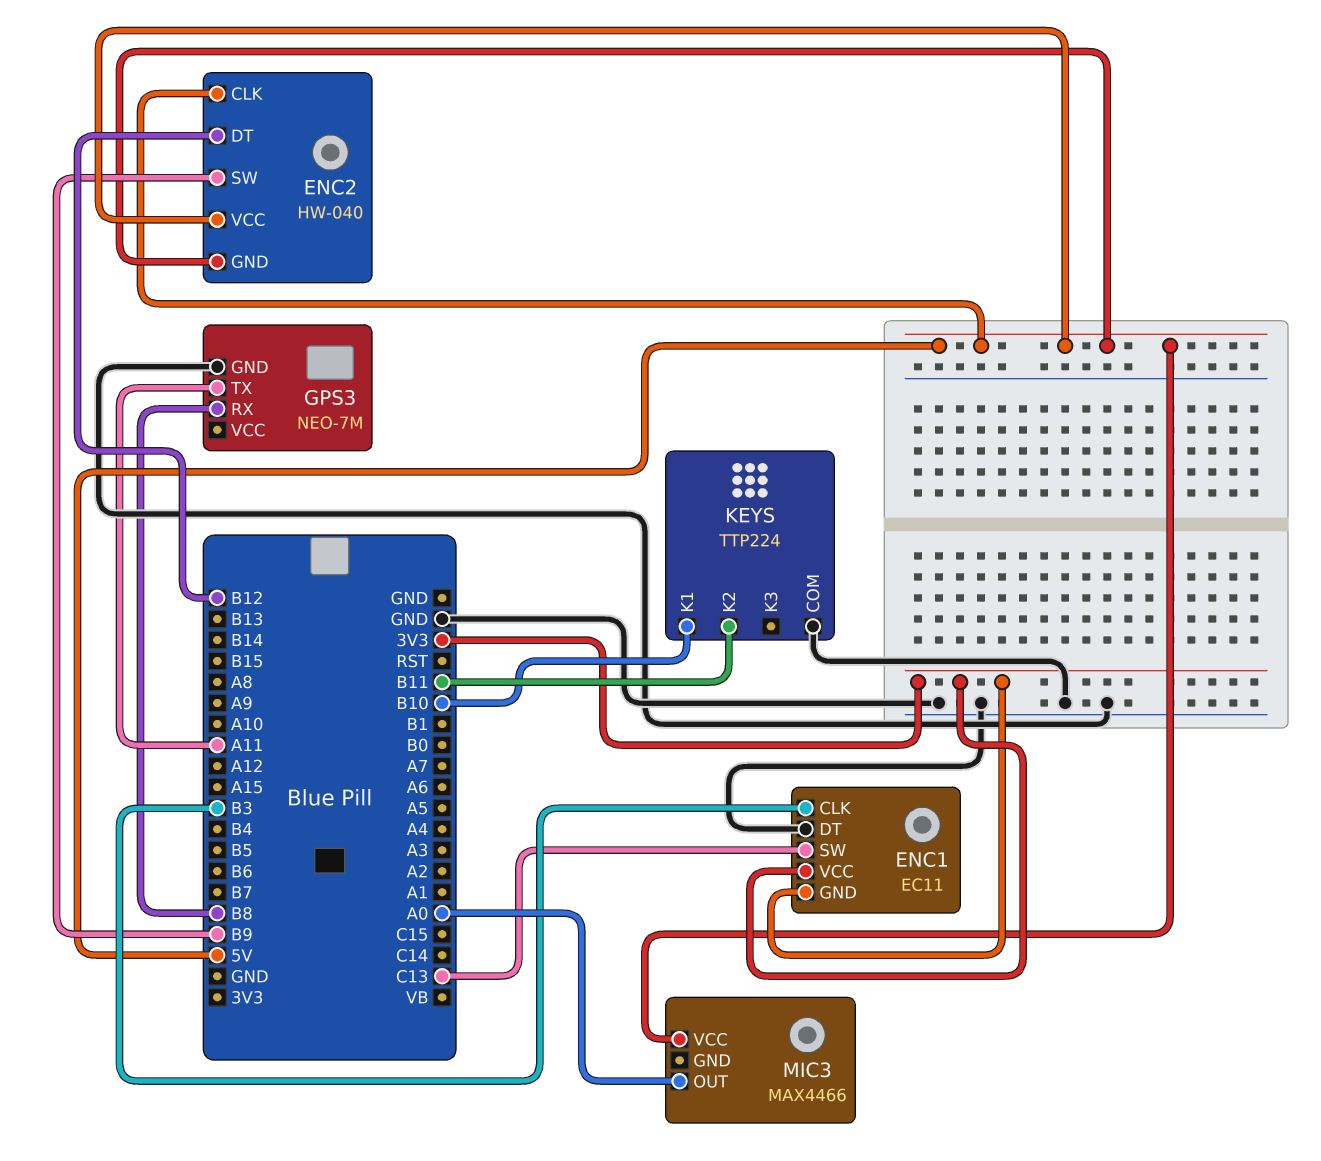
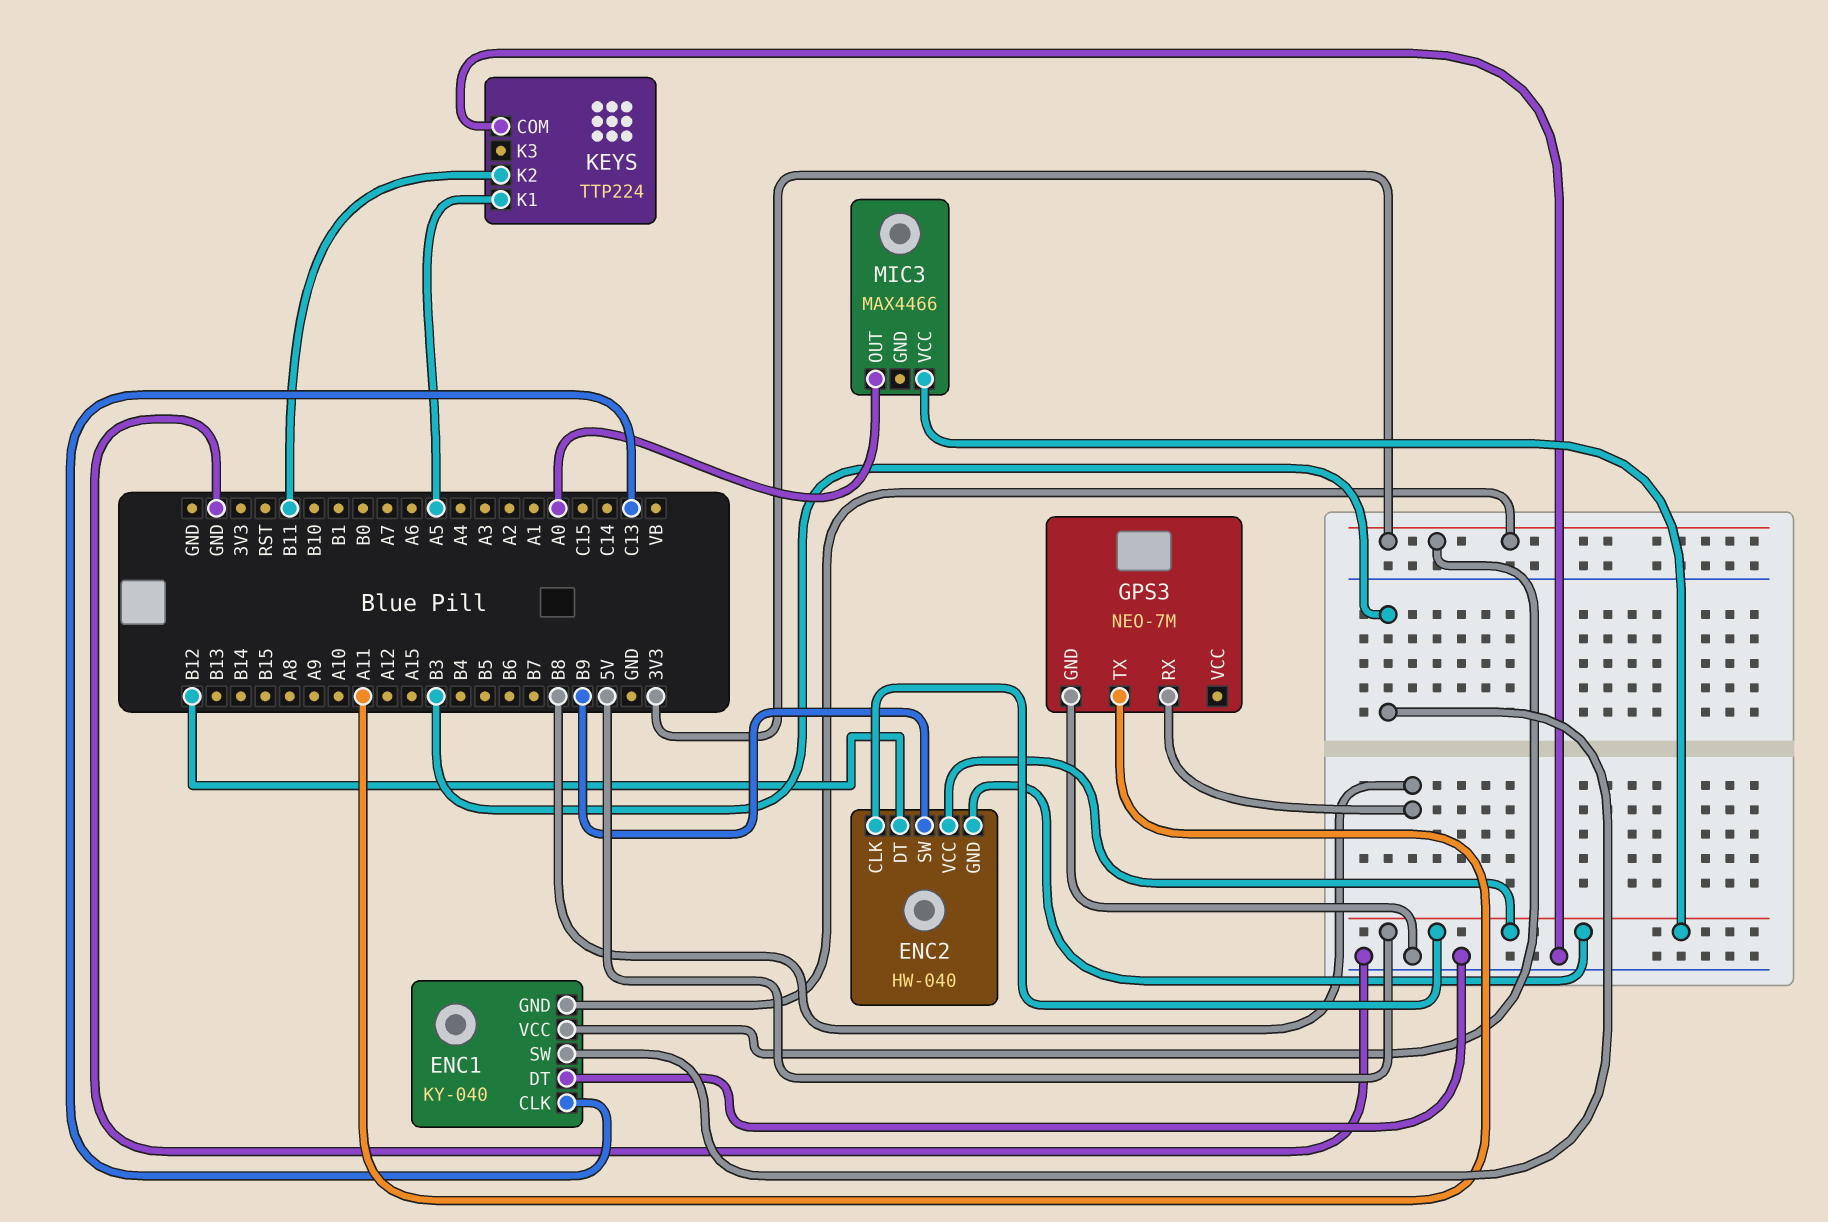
ENC1: EC11 -> KY-040
ENC1 pin CLK: B3 -> C13
ENC1 pin SW: C13 -> B3
KEYS pin K1: B10 -> A5

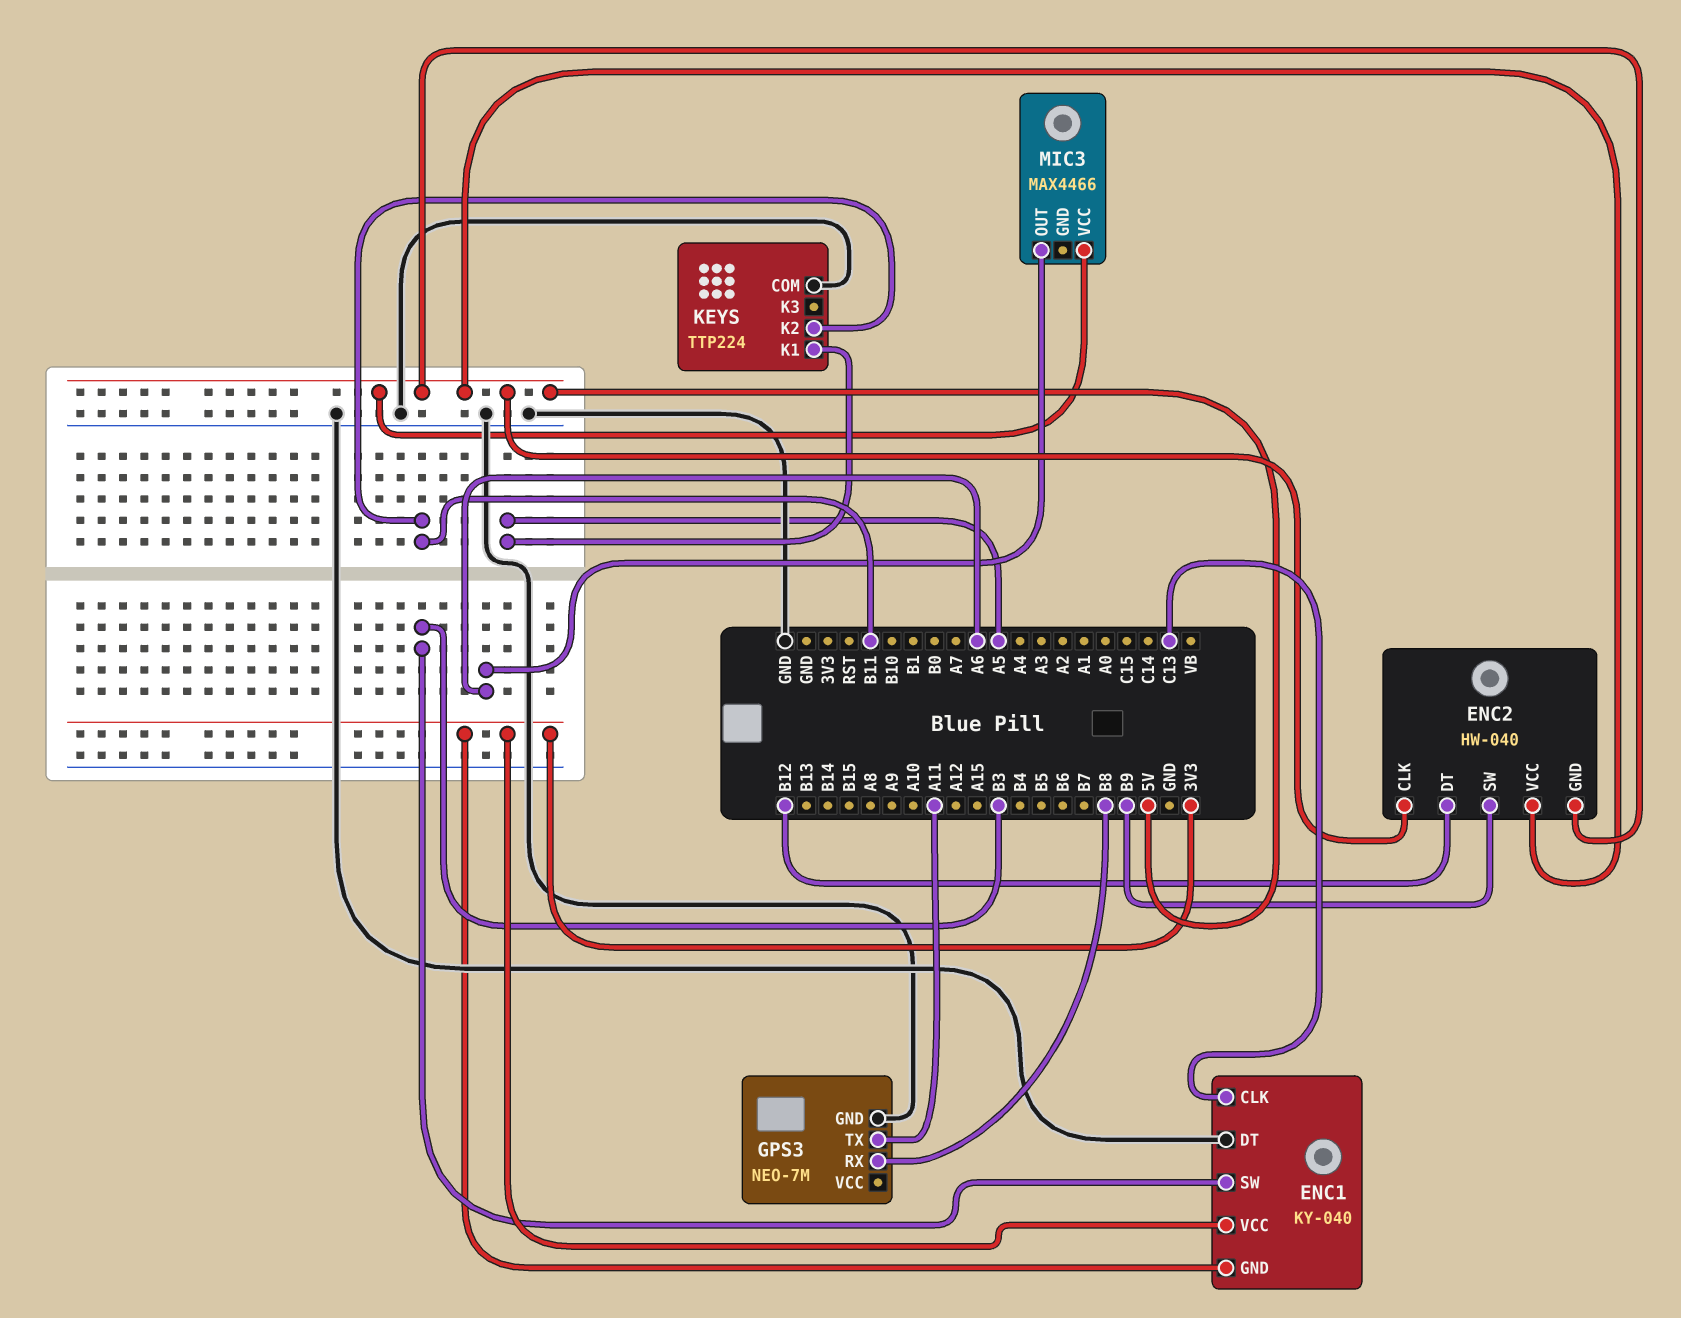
MIC3 pin OUT: A0 -> A6

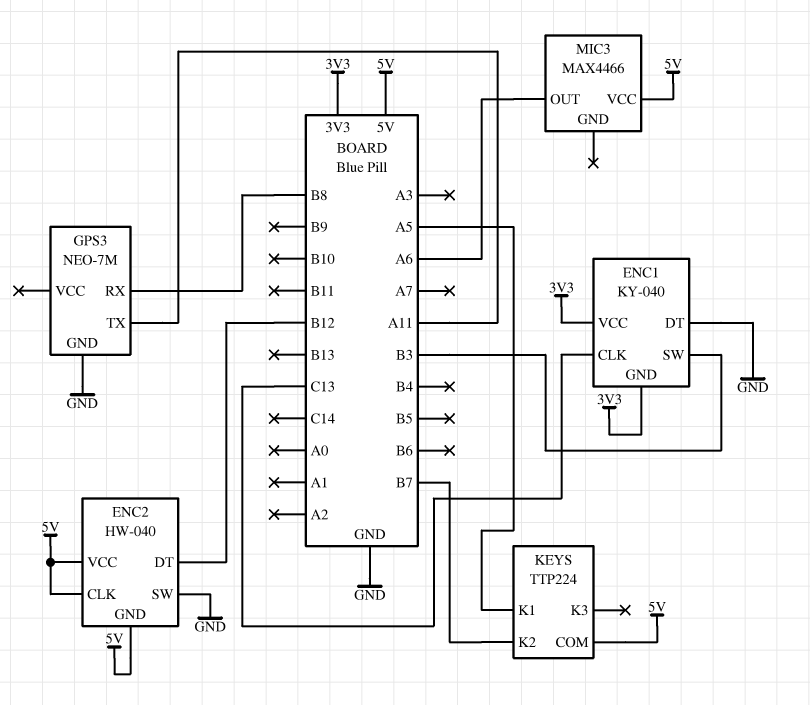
ENC2 pin SW: B9 -> GND
KEYS pin COM: GND -> 5V
KEYS pin K2: B11 -> B7

